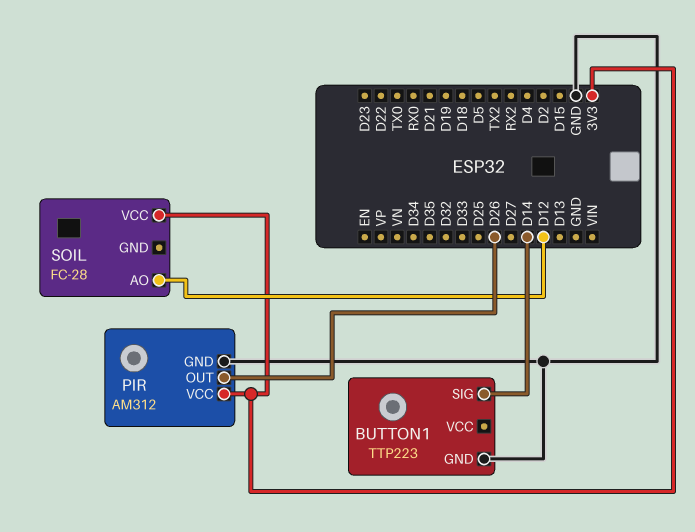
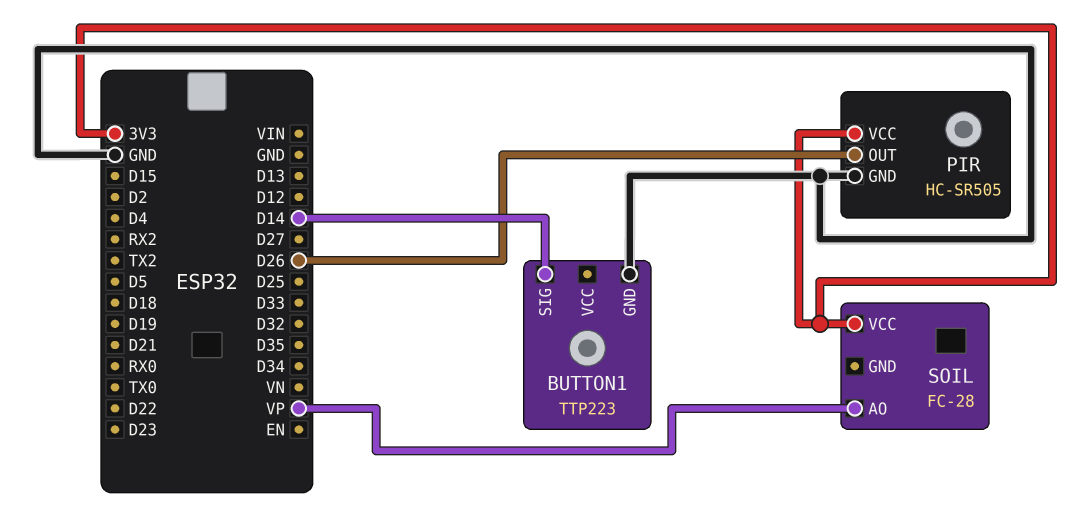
PIR: AM312 -> HC-SR505
SOIL pin AO: D12 -> VP

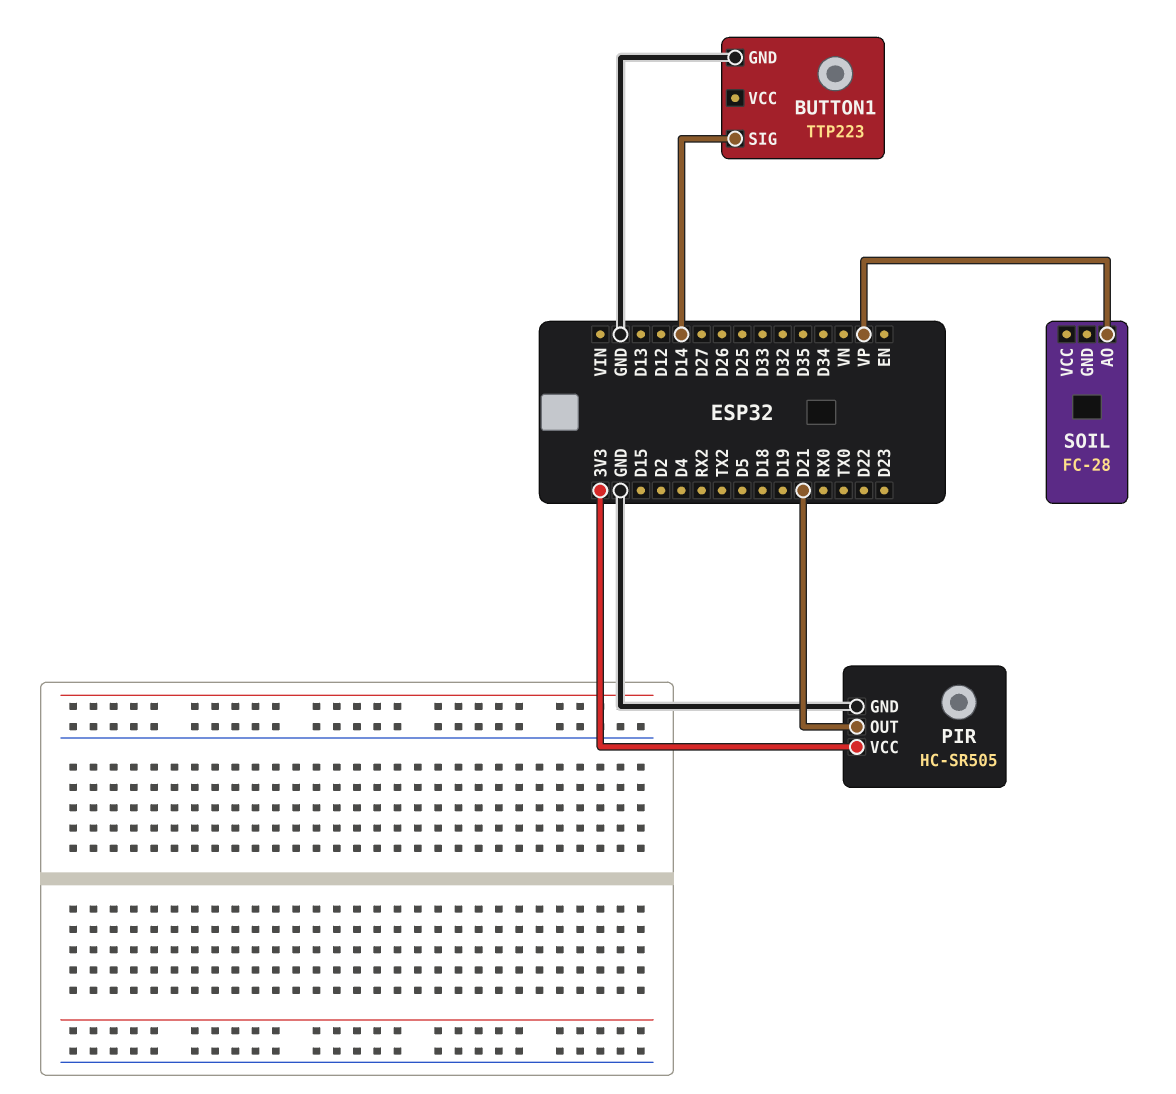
PIR pin OUT: D26 -> D21
SOIL pin VCC: 3V3 -> none

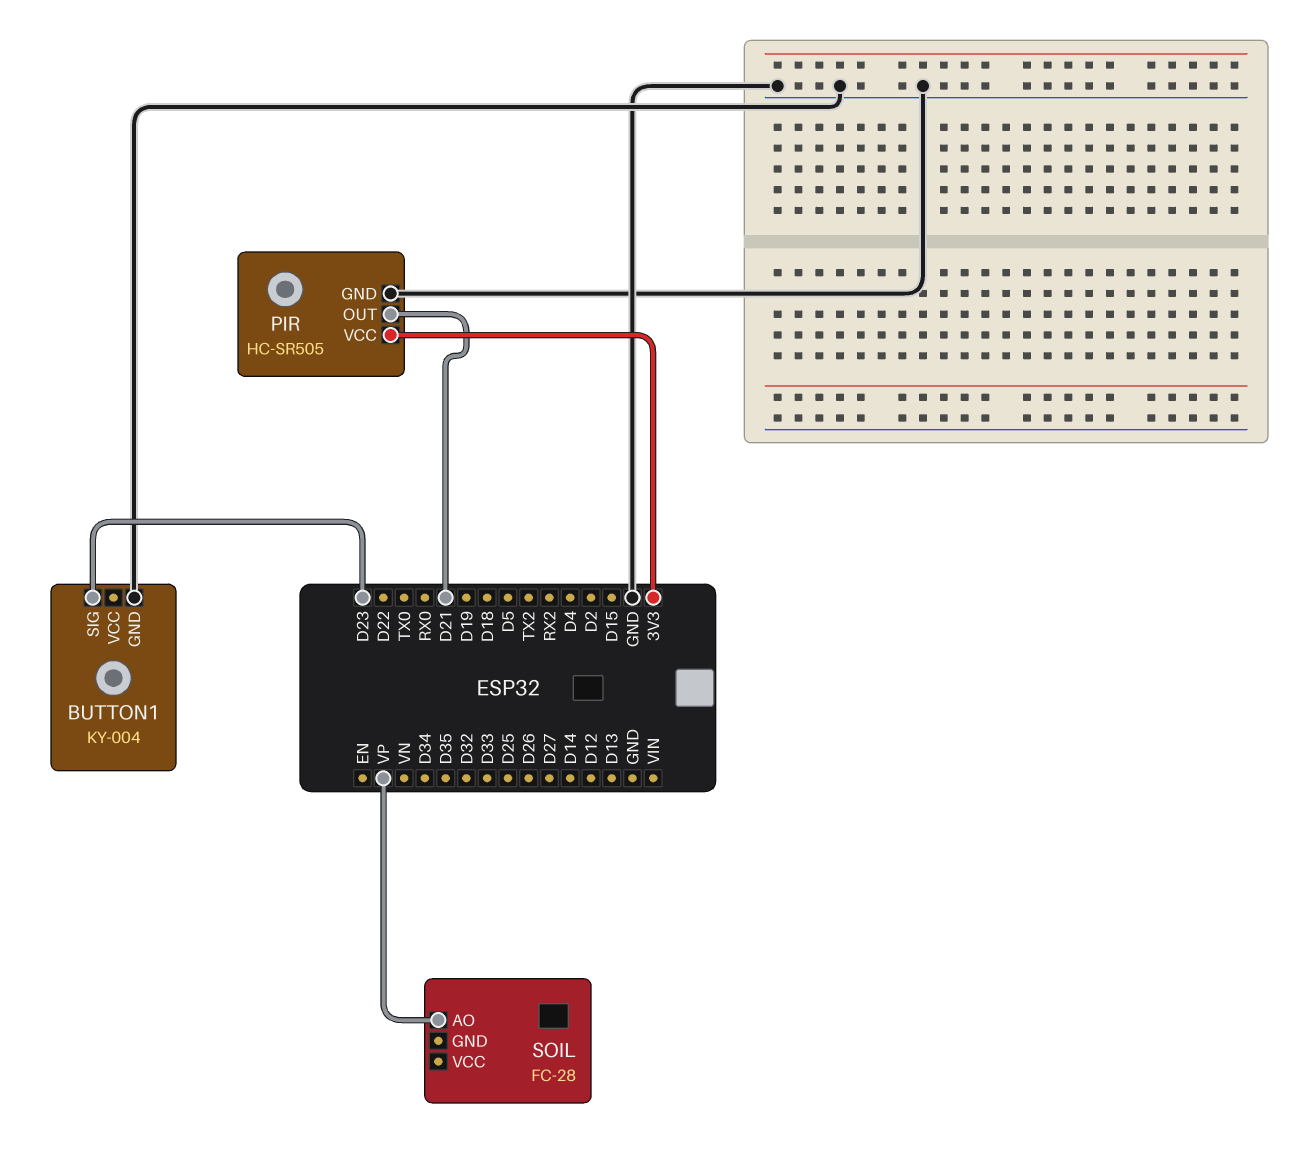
BUTTON1: TTP223 -> KY-004
BUTTON1 pin SIG: D14 -> D23

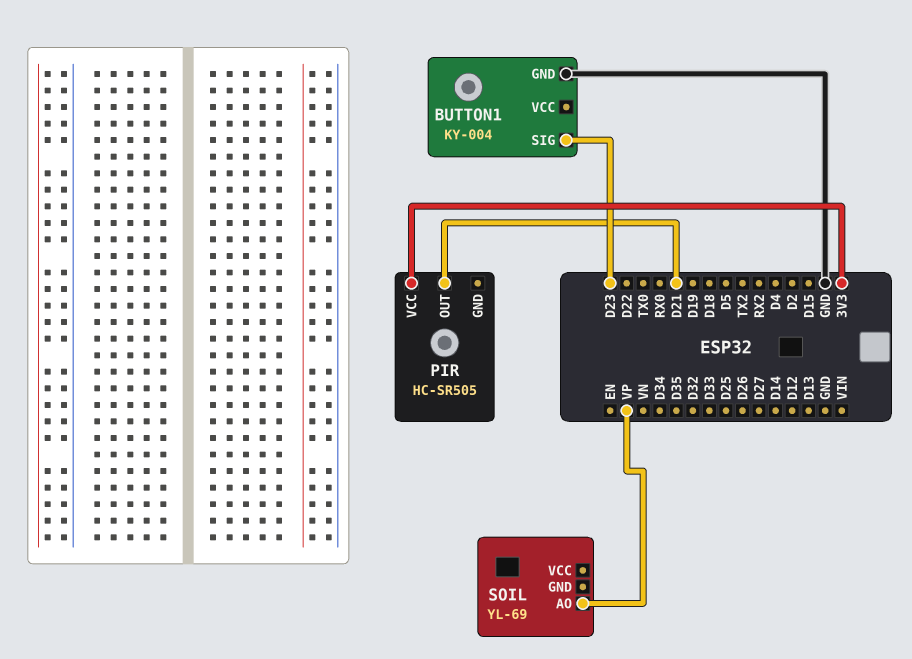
PIR pin GND: GND -> none
SOIL: FC-28 -> YL-69

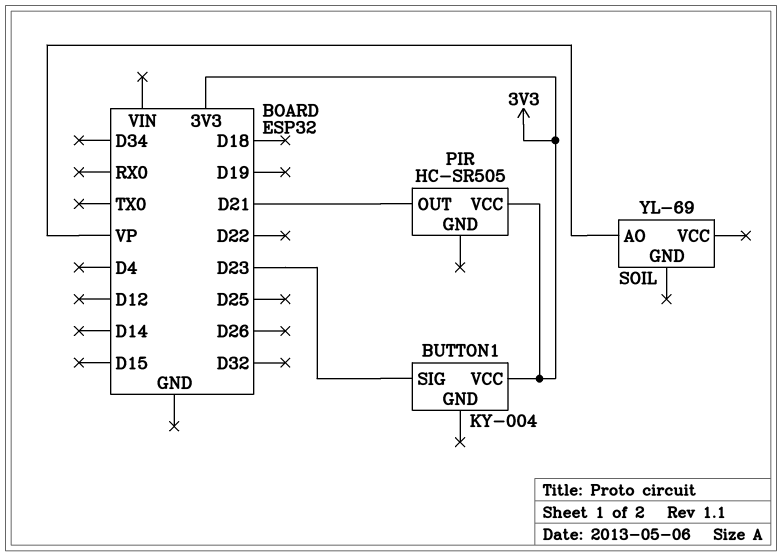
BUTTON1 pin GND: GND -> none
BUTTON1 pin VCC: none -> 3V3

